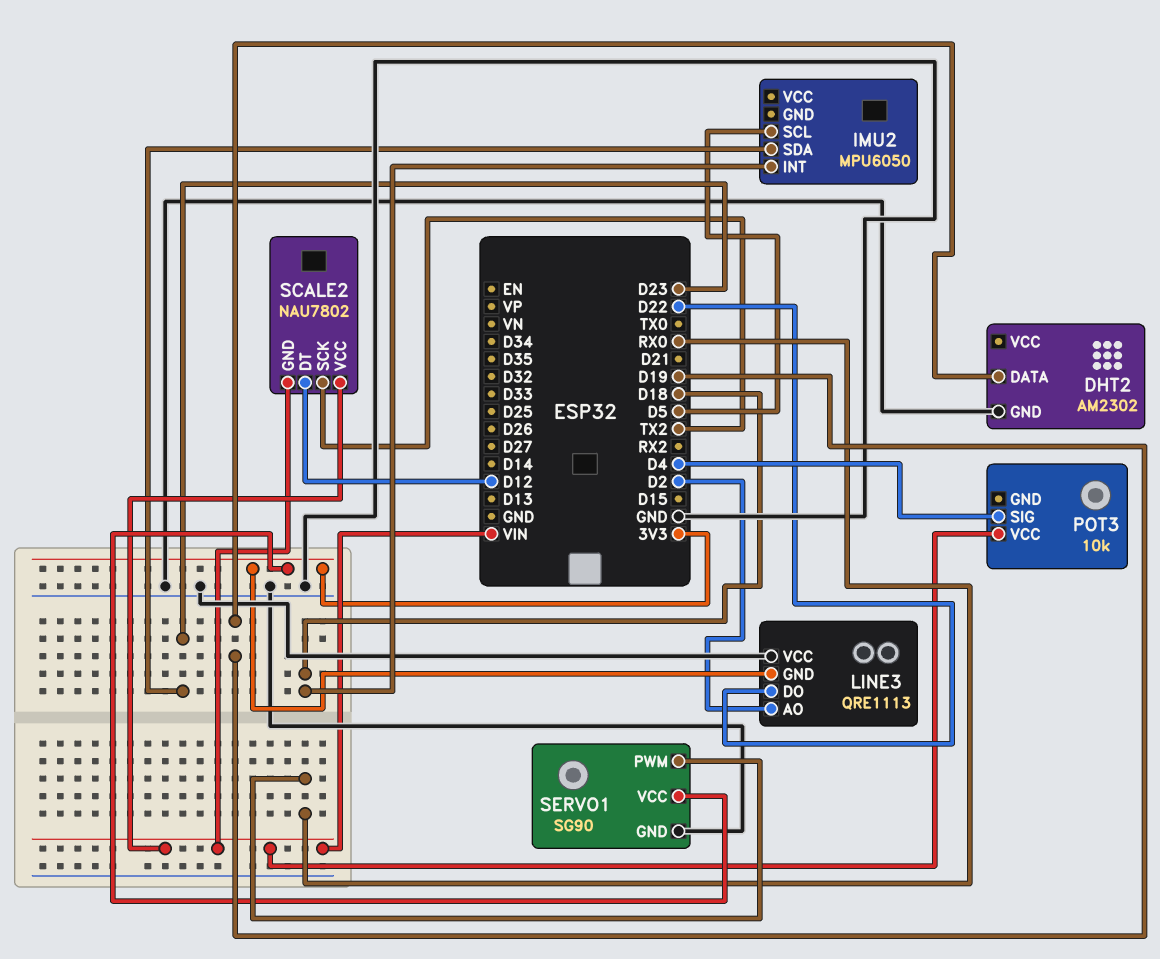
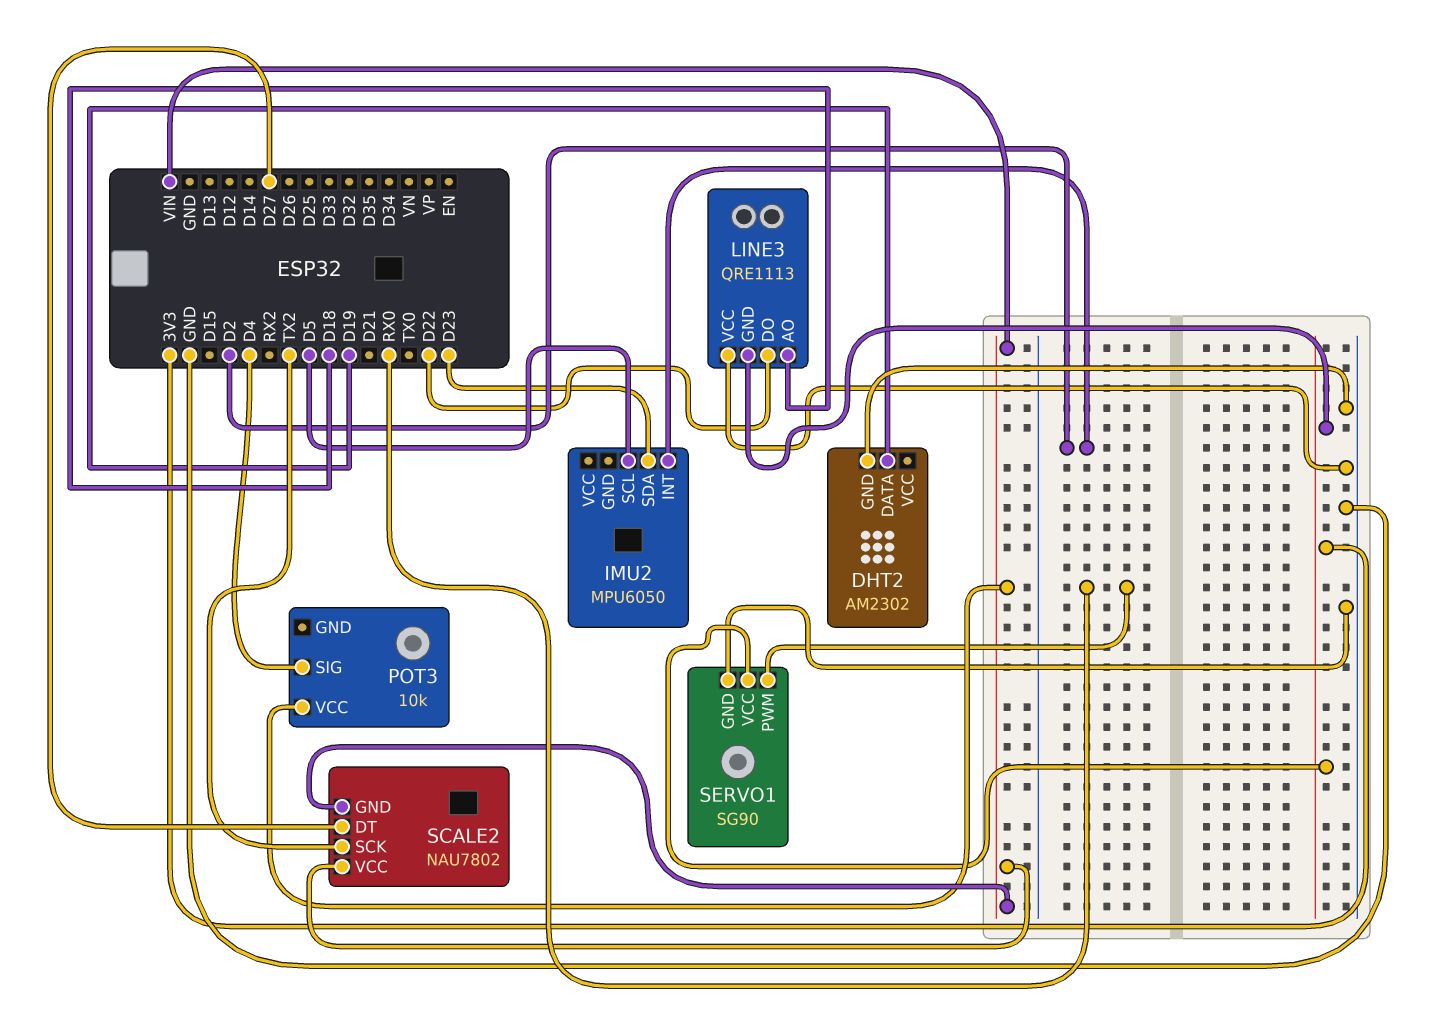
IMU2 pin INT: D18 -> D2
LINE3 pin AO: D2 -> D18
SCALE2 pin DT: D12 -> D27

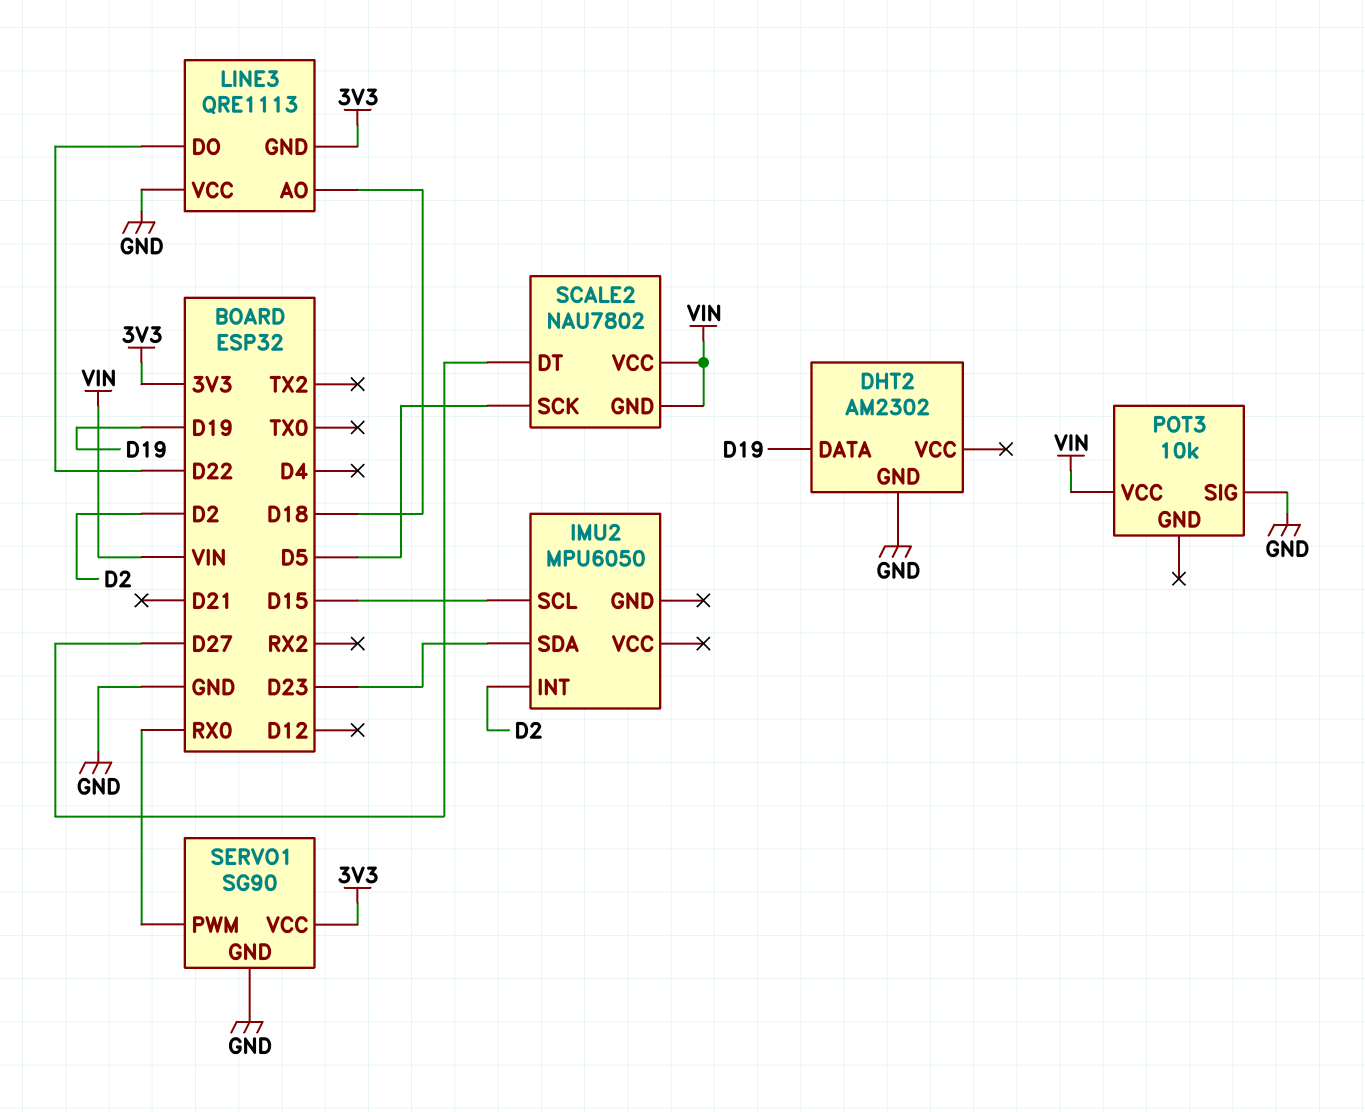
IMU2 pin SCL: D5 -> D15
POT3 pin SIG: D4 -> GND
SCALE2 pin SCK: TX2 -> D5

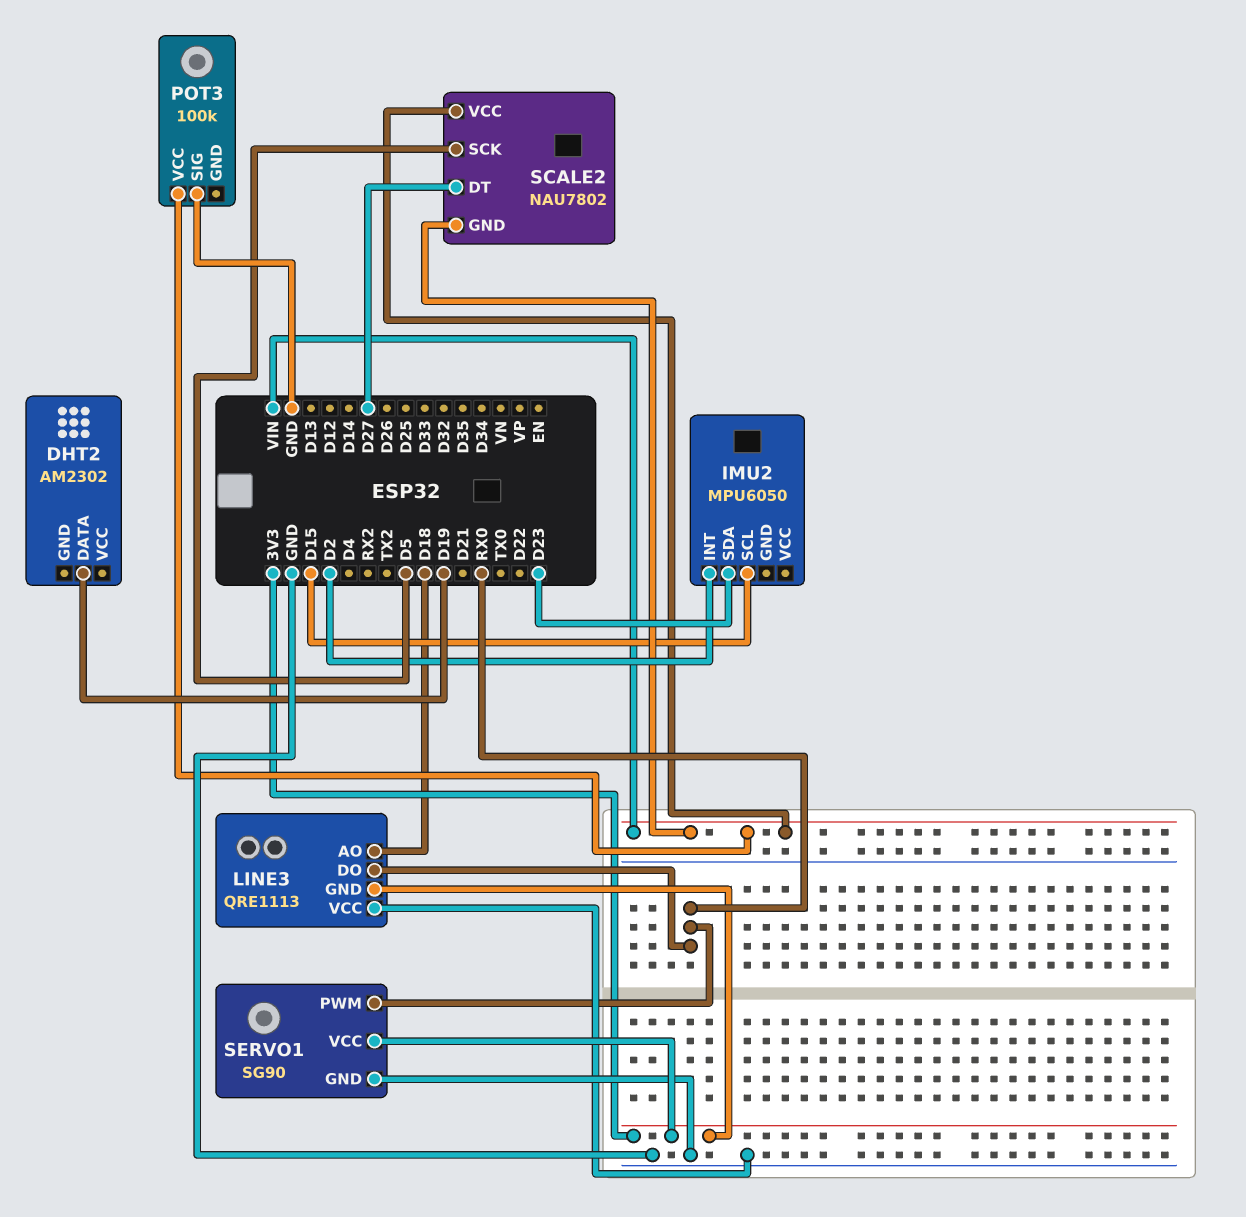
DHT2 pin GND: GND -> none
LINE3 pin DO: D22 -> RX0
POT3: 10k -> 100k

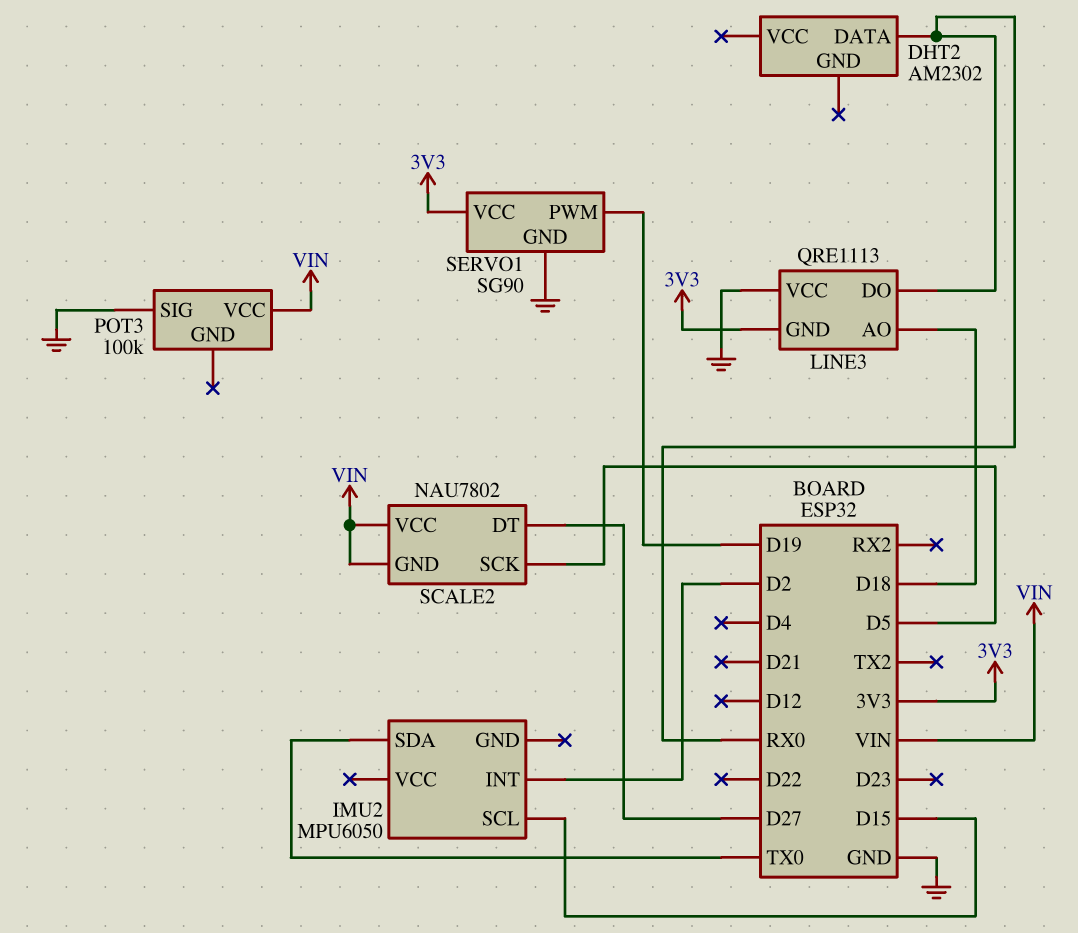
DHT2 pin DATA: D19 -> RX0
IMU2 pin SDA: D23 -> TX0
SERVO1 pin PWM: RX0 -> D19

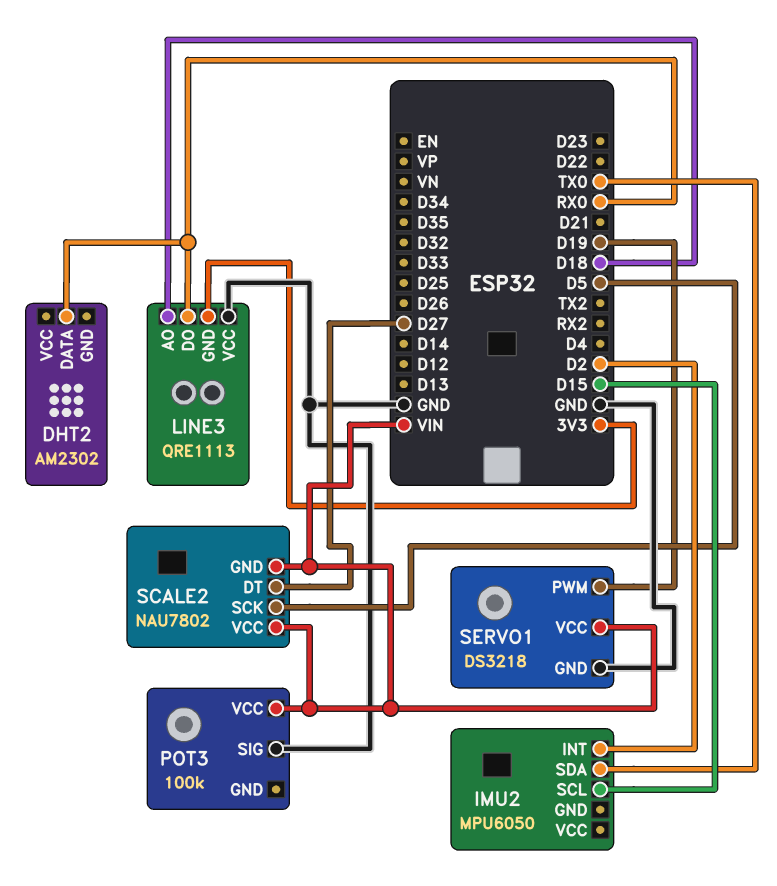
SERVO1: SG90 -> DS3218
SERVO1 pin VCC: 3V3 -> VIN

